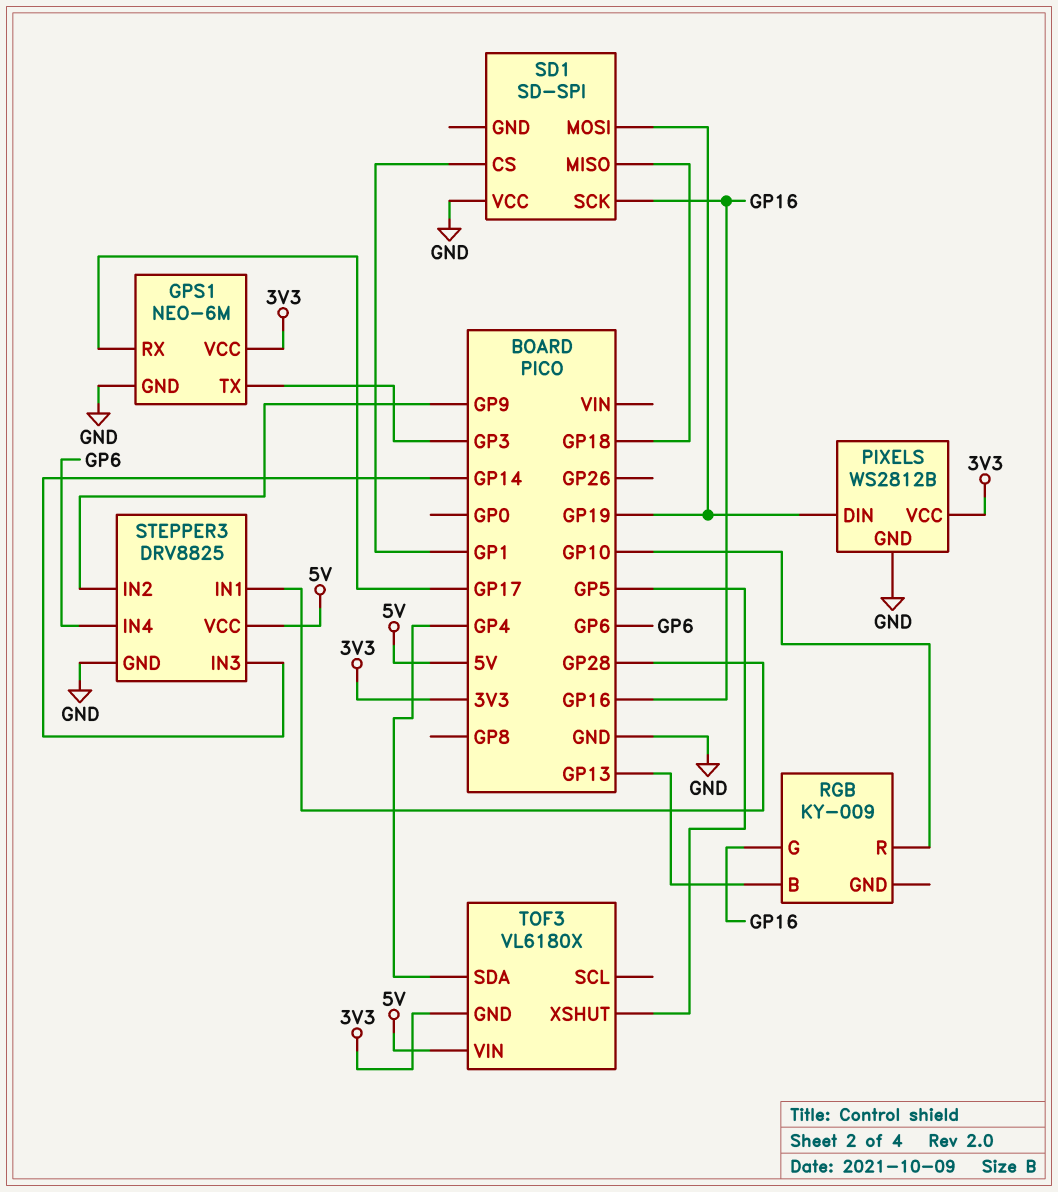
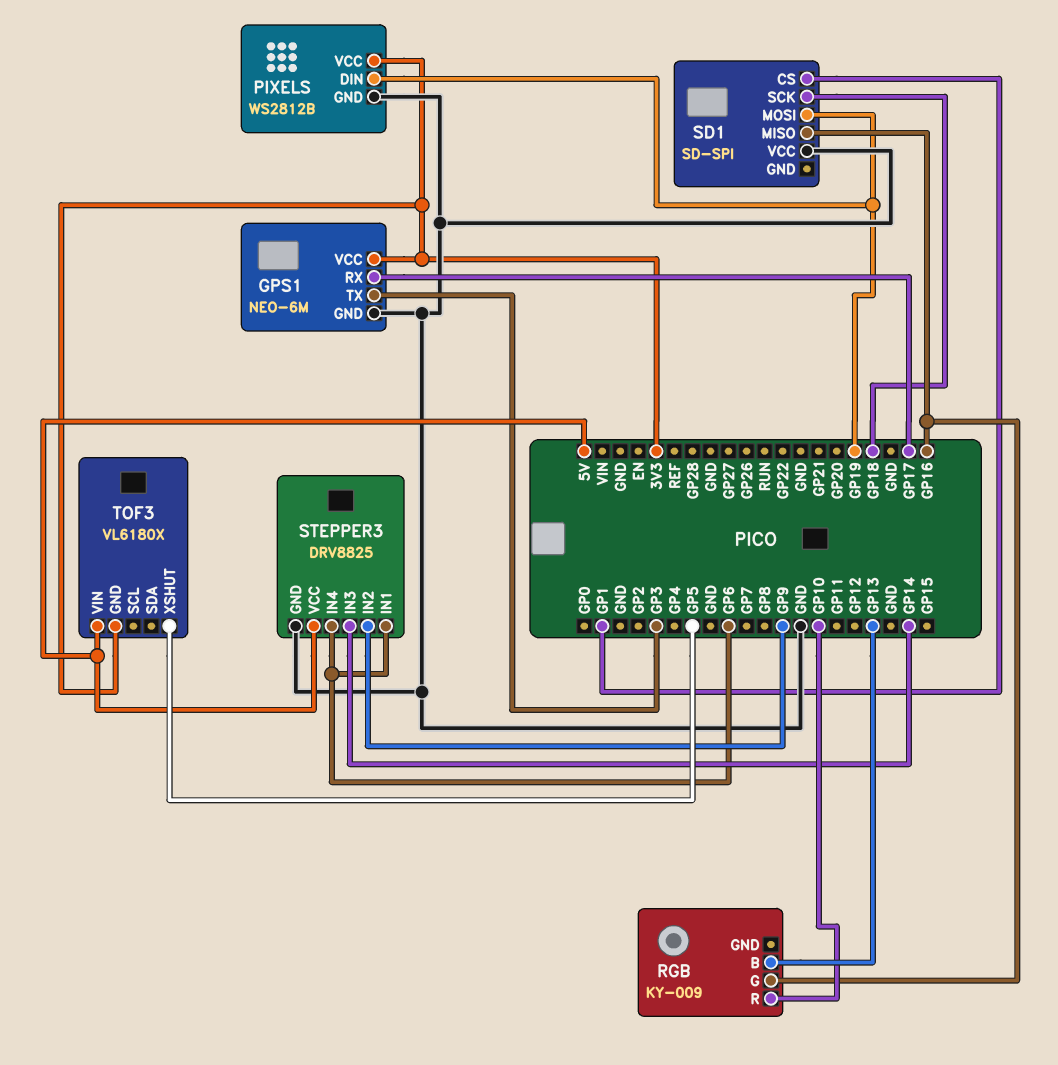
SD1 pin MISO: GP18 -> GP16
SD1 pin SCK: GP16 -> GP18
STEPPER3 pin IN1: GP28 -> GP6
TOF3 pin SDA: GP4 -> none

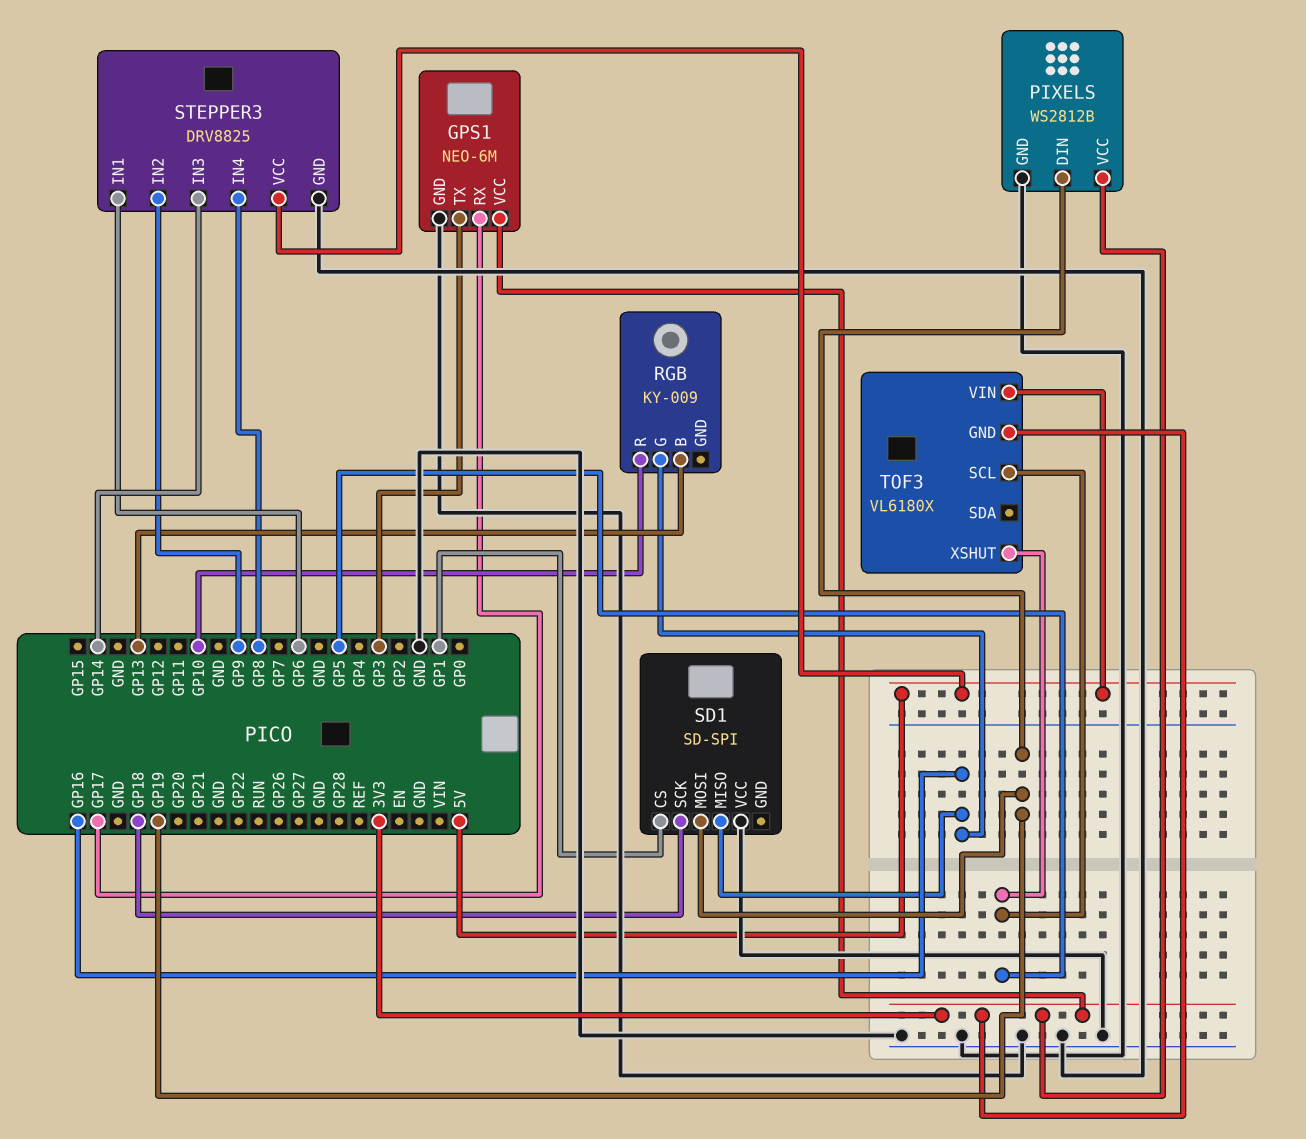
STEPPER3 pin IN4: GP6 -> GP8
TOF3 pin SCL: none -> GP5

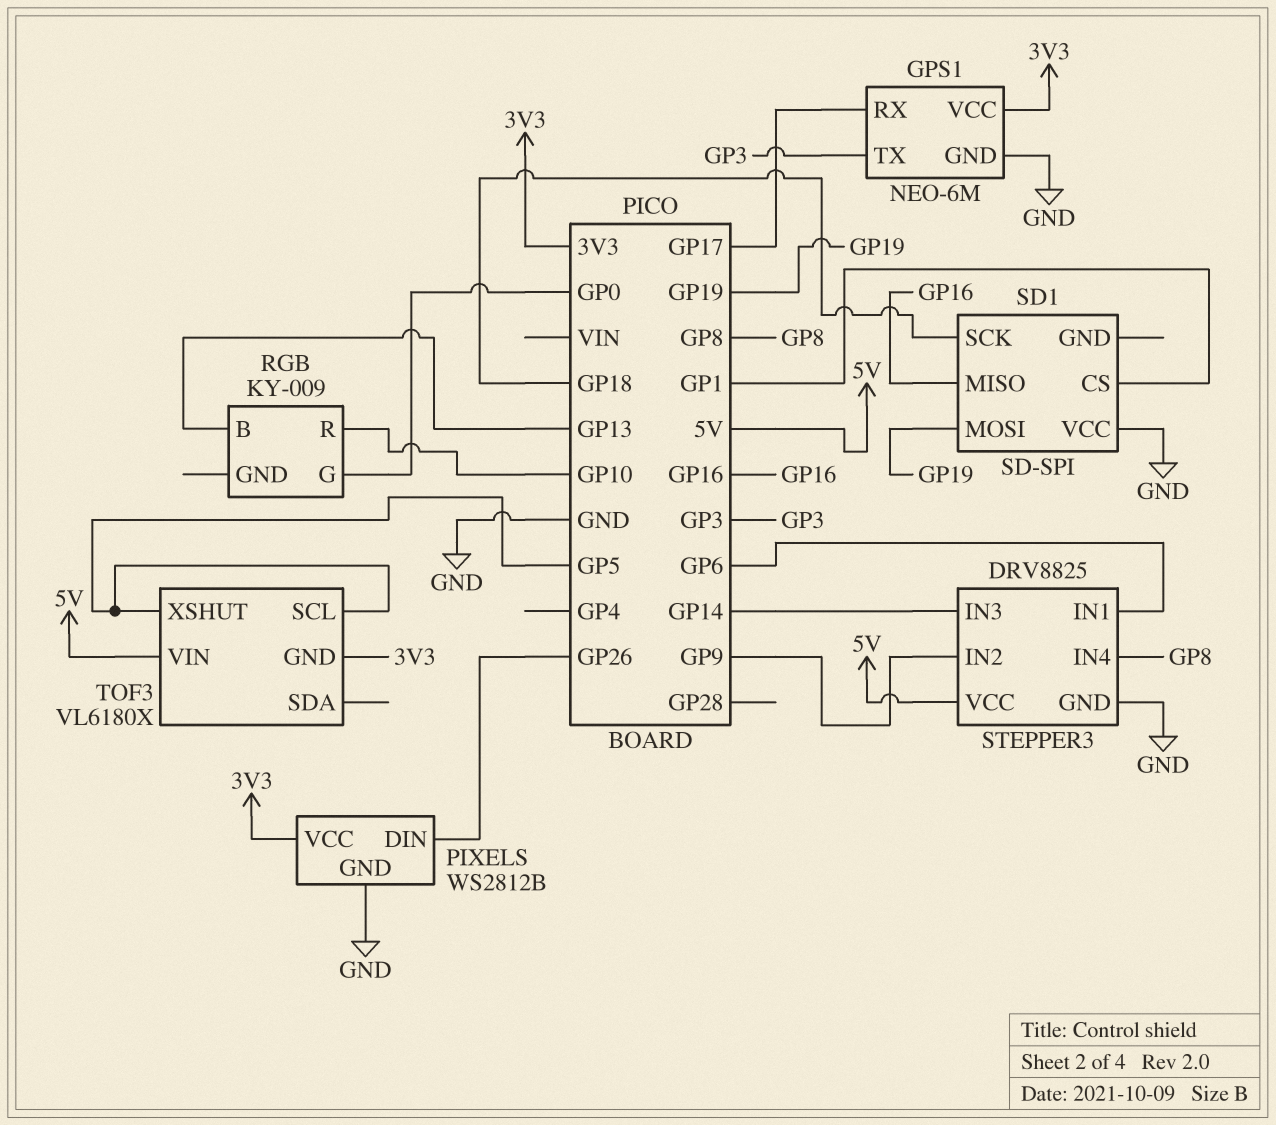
PIXELS pin DIN: GP19 -> GP26
RGB pin G: GP16 -> GP0

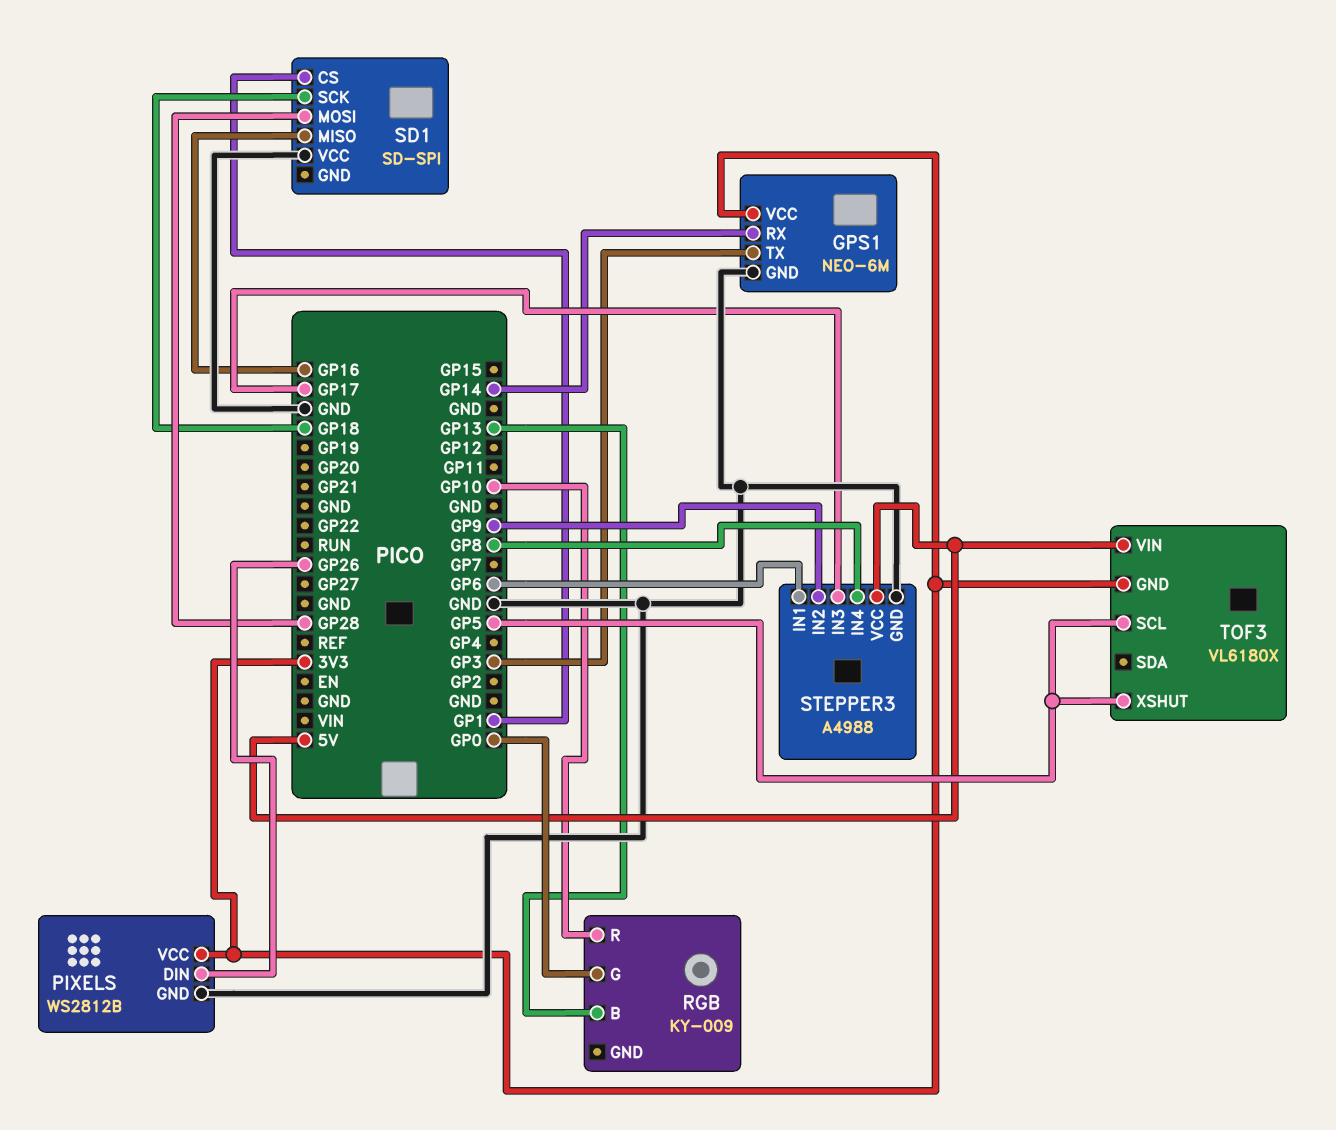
GPS1 pin RX: GP17 -> GP14
SD1 pin MOSI: GP19 -> GP28
STEPPER3: DRV8825 -> A4988
STEPPER3 pin IN3: GP14 -> GP17

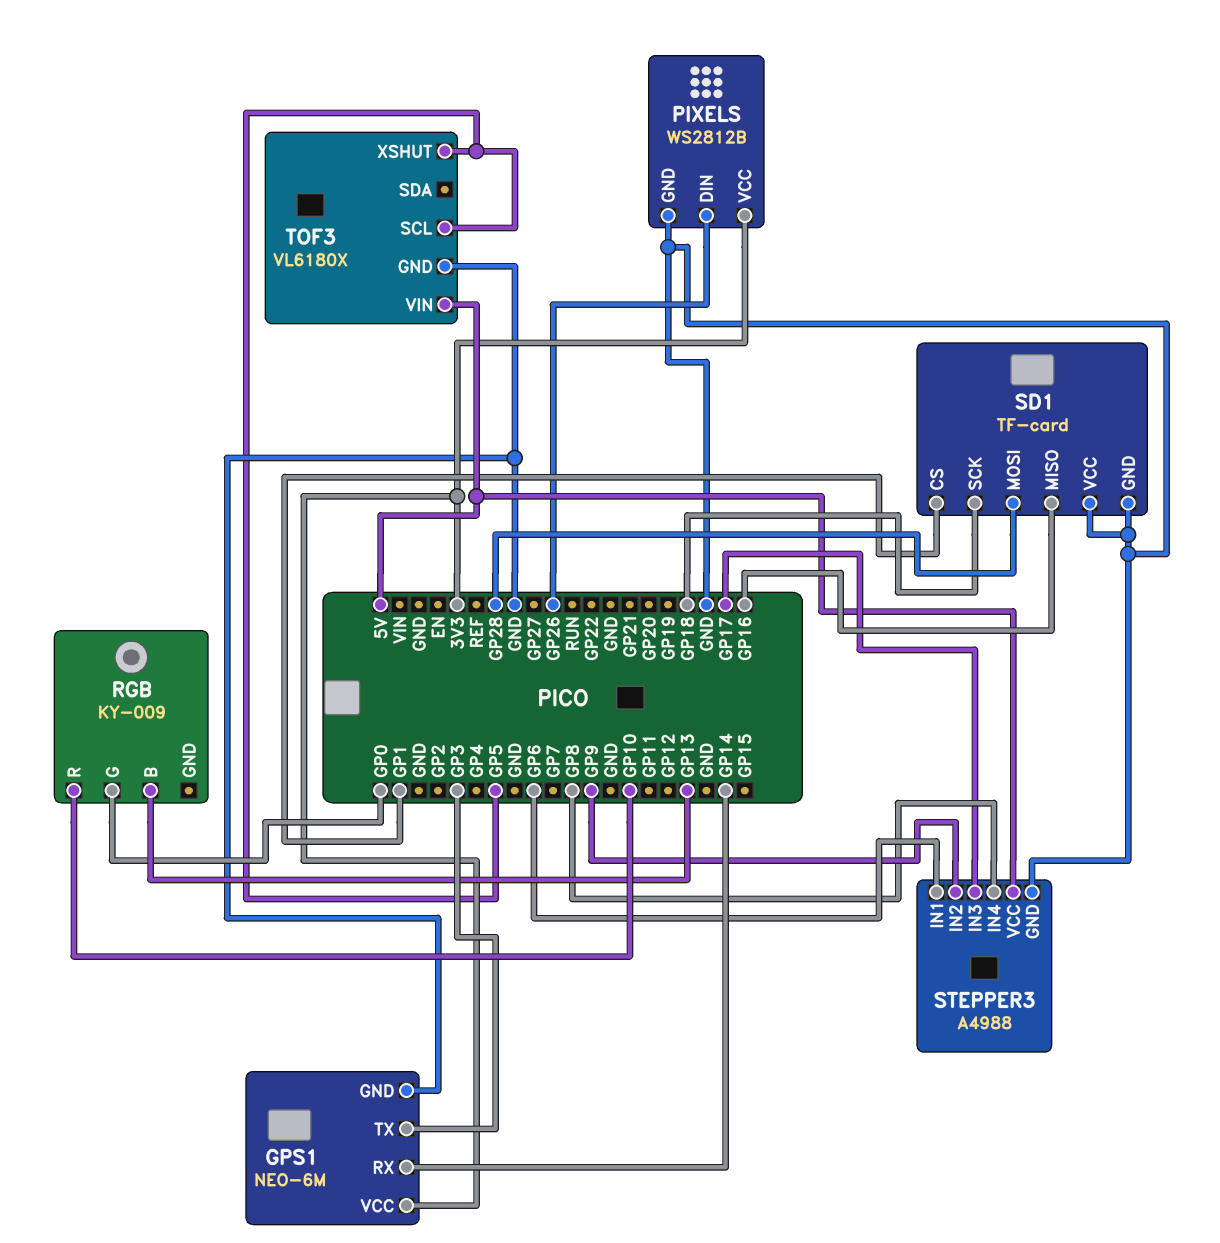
SD1: SD-SPI -> TF-card
SD1 pin GND: none -> GND
TOF3 pin GND: 3V3 -> GND

